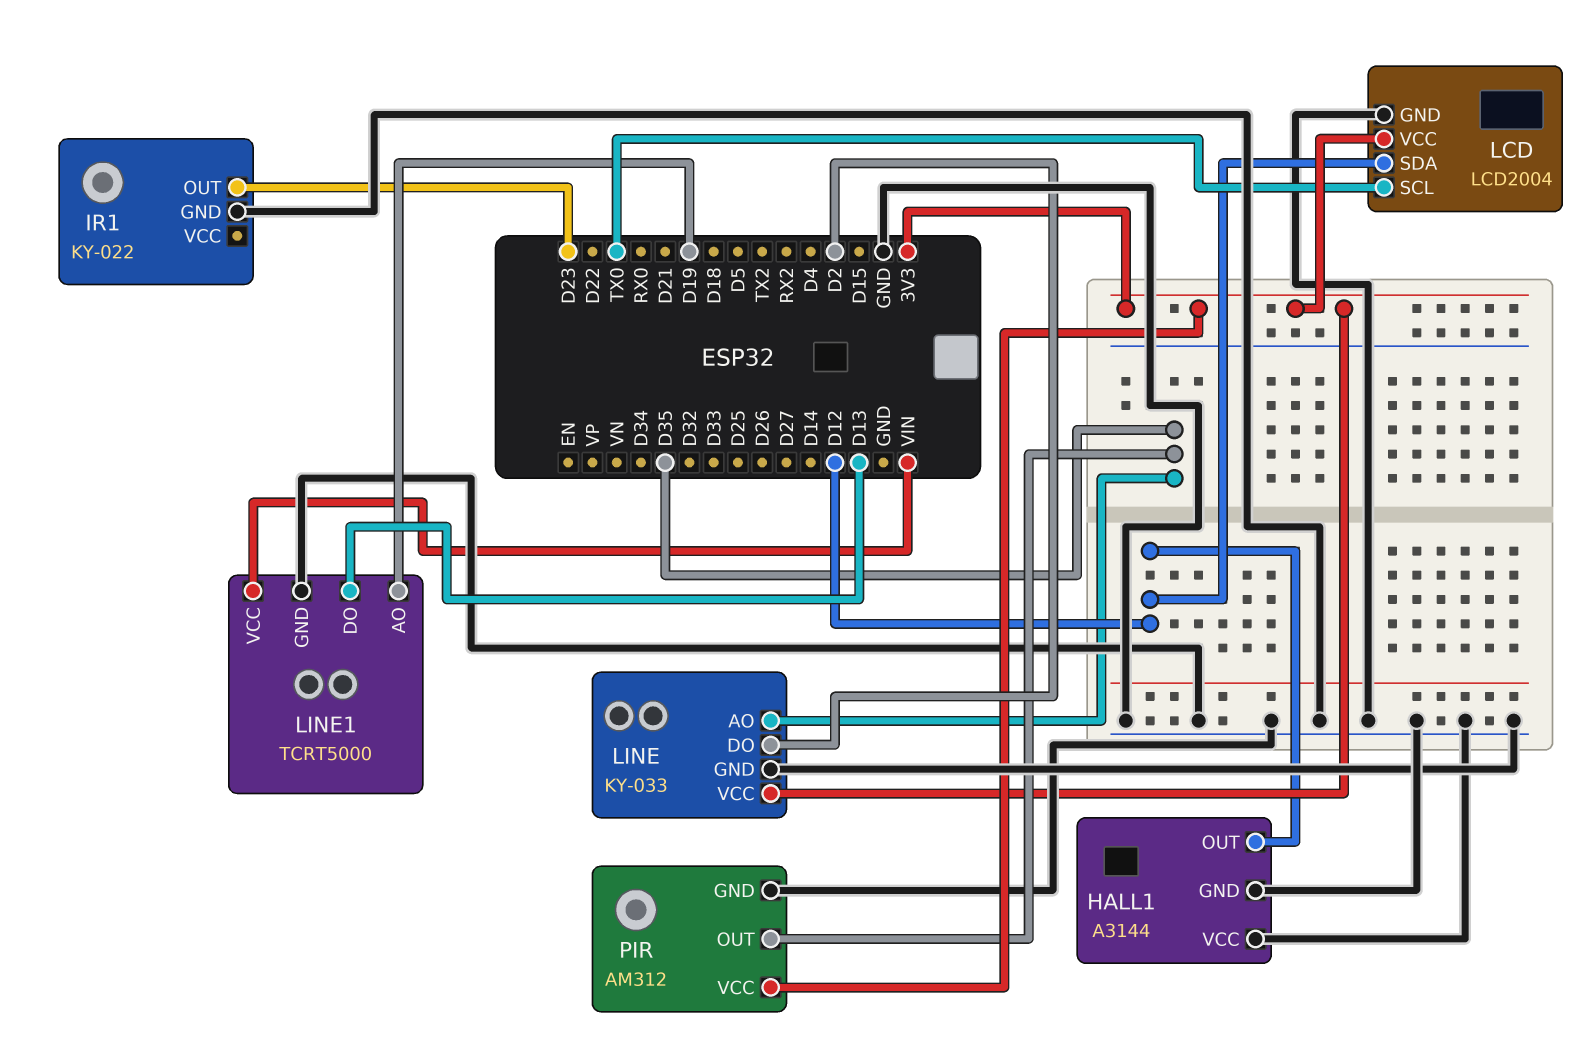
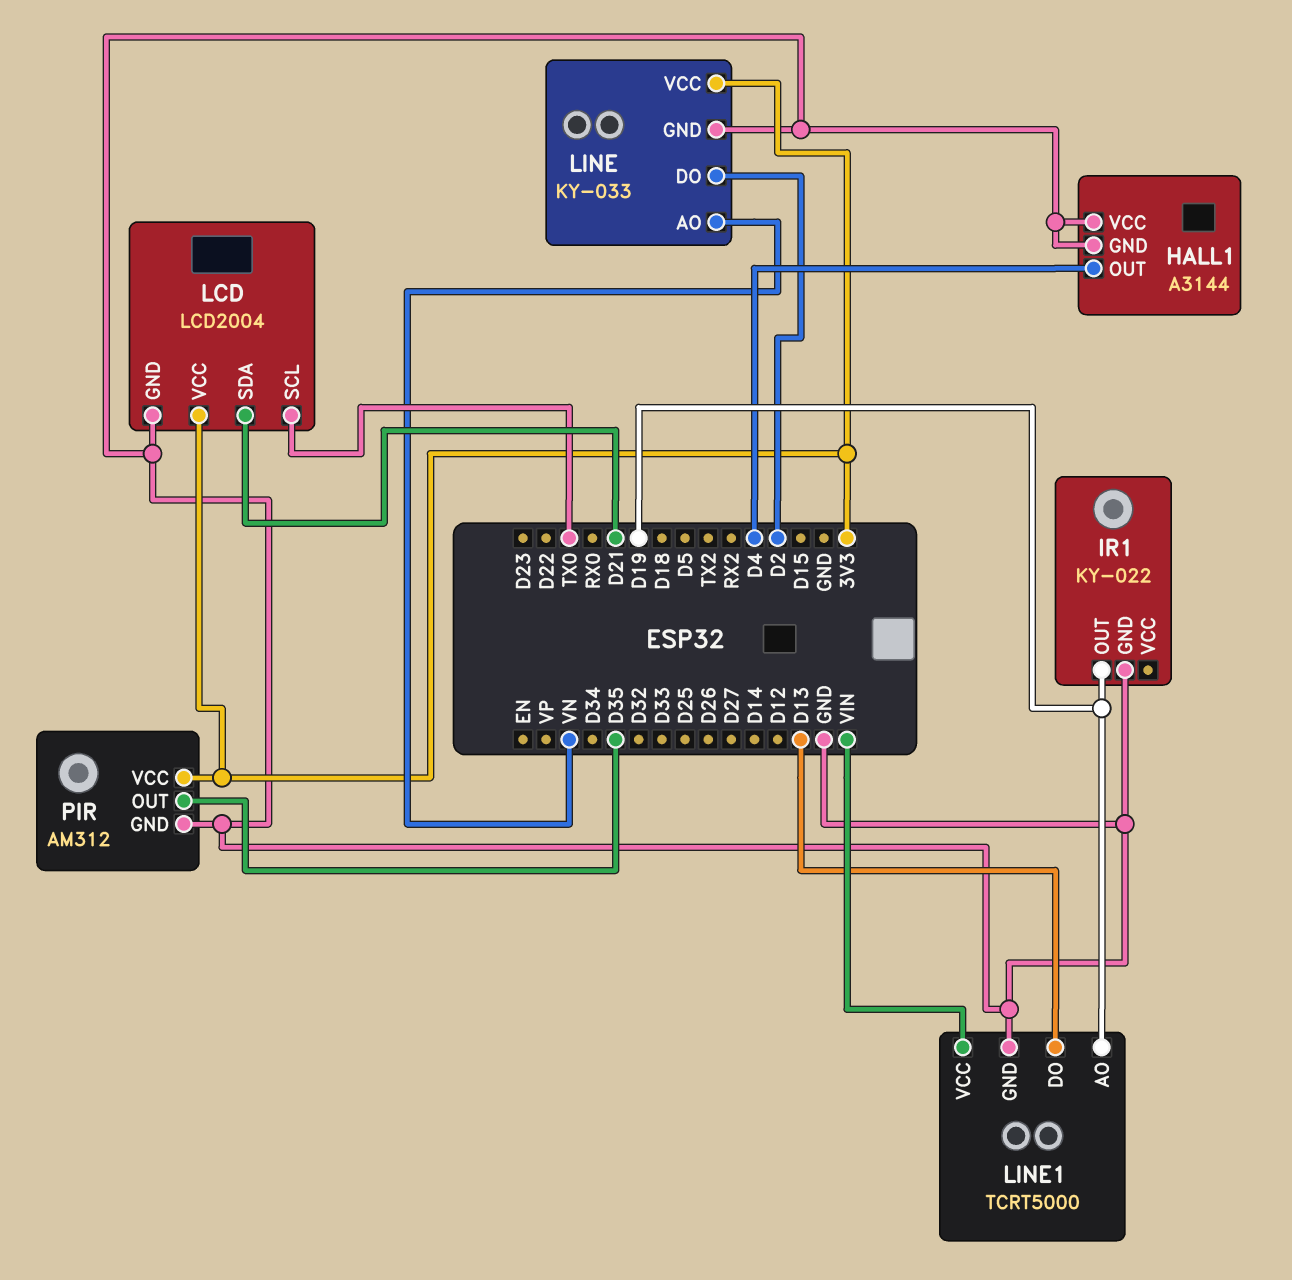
HALL1 pin OUT: D12 -> D4
IR1 pin OUT: D23 -> D19
LCD pin SDA: D12 -> D21
LINE pin AO: D35 -> VN

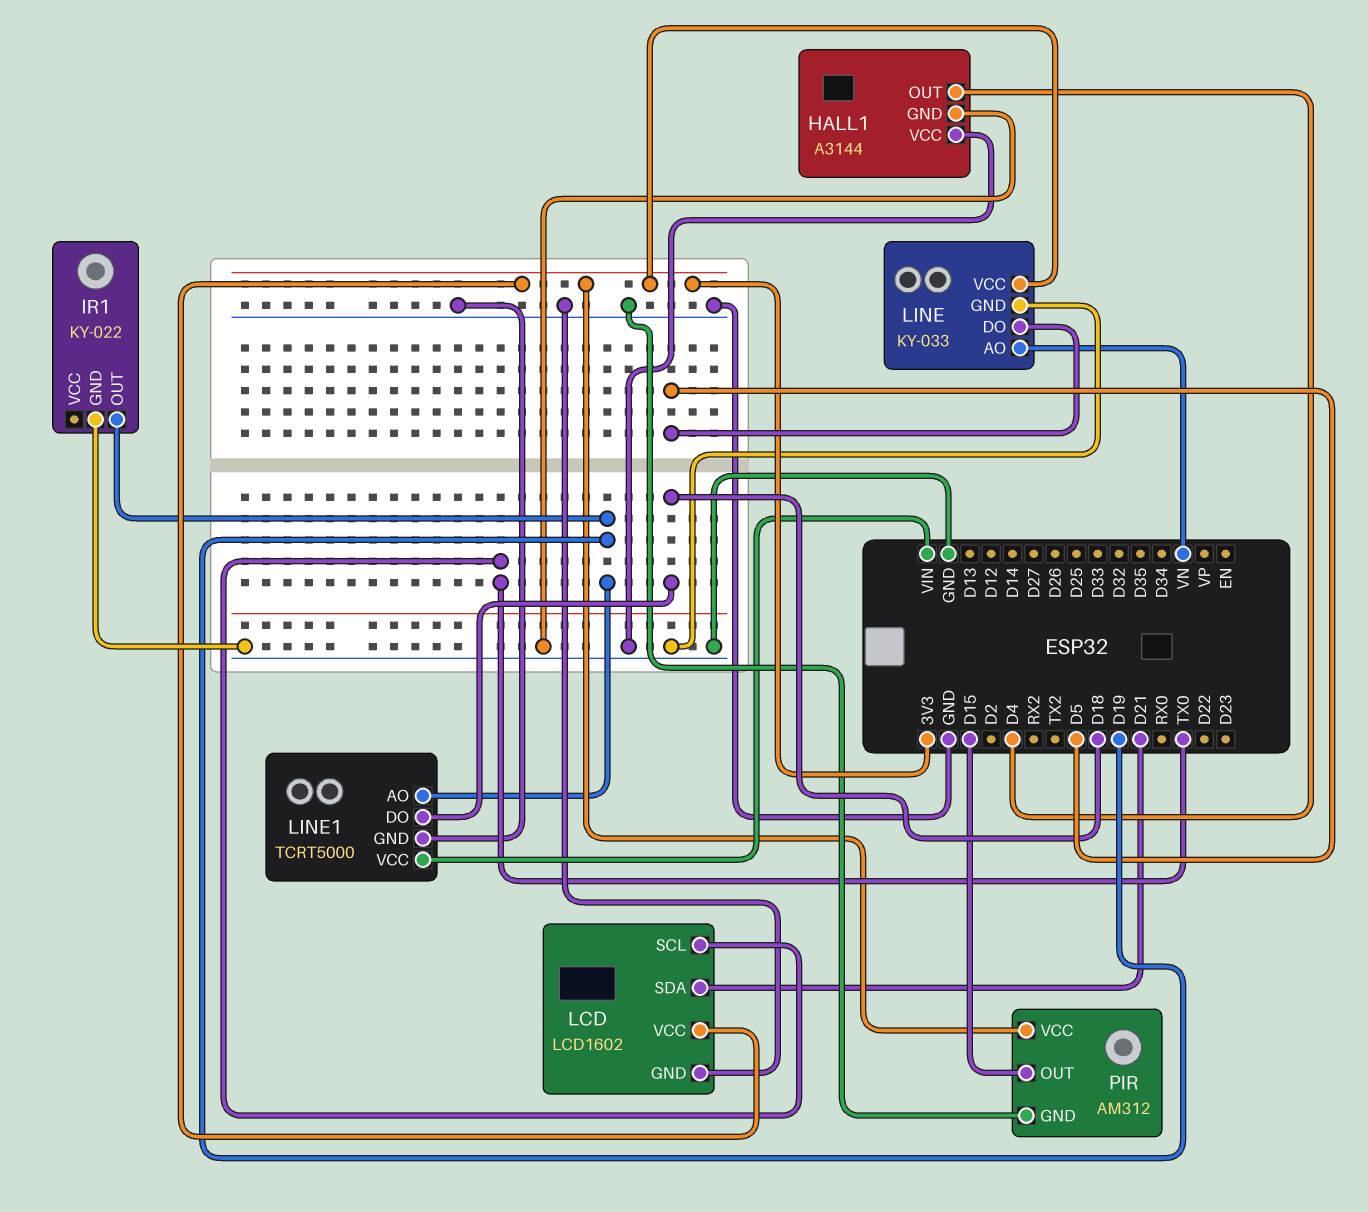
LCD: LCD2004 -> LCD1602
LINE pin DO: D2 -> D5
LINE1 pin DO: D13 -> D18
PIR pin OUT: D35 -> D15

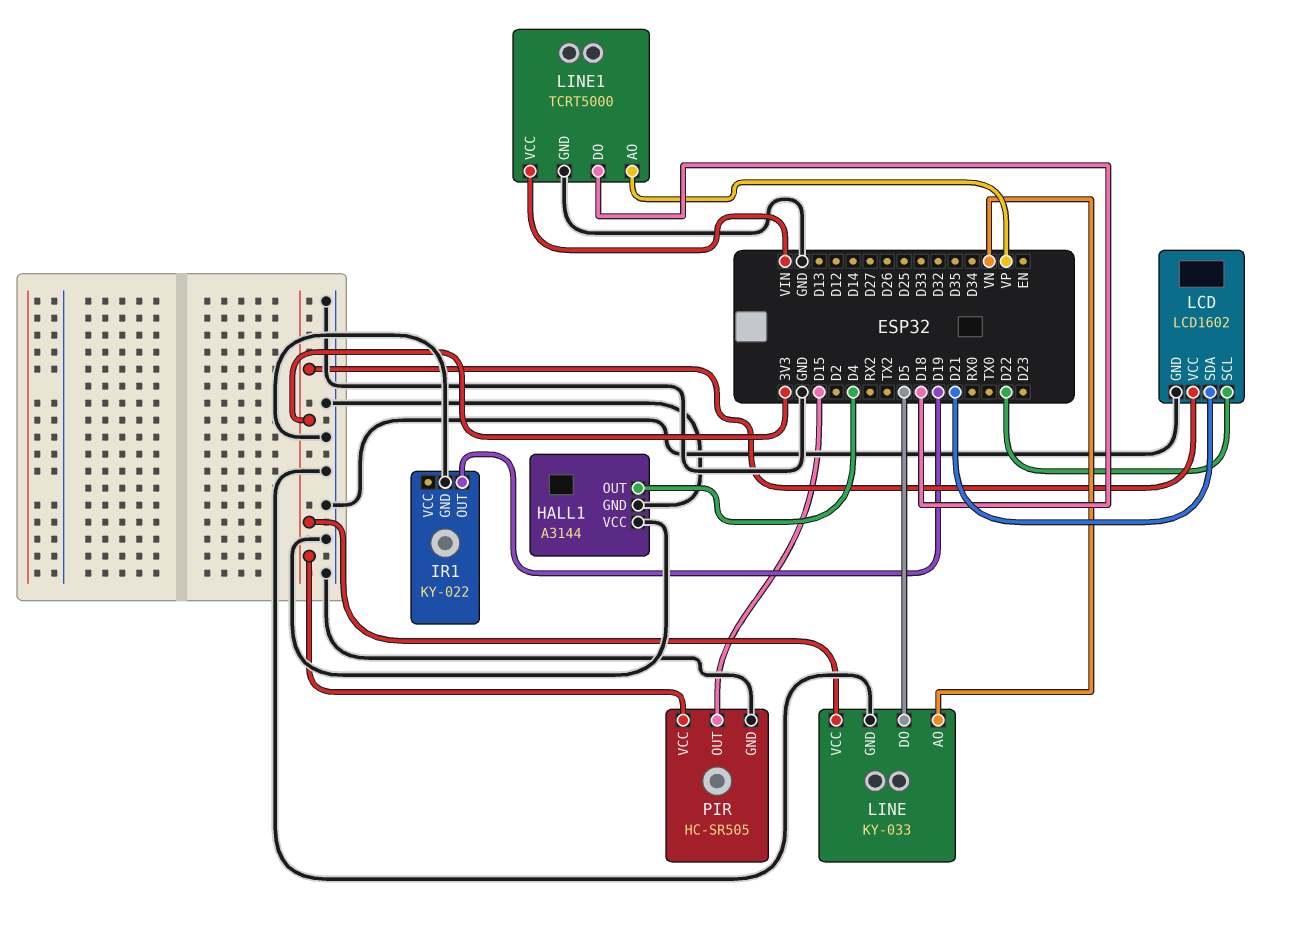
LCD pin SCL: TX0 -> D22
LINE1 pin AO: D19 -> VP
PIR: AM312 -> HC-SR505

